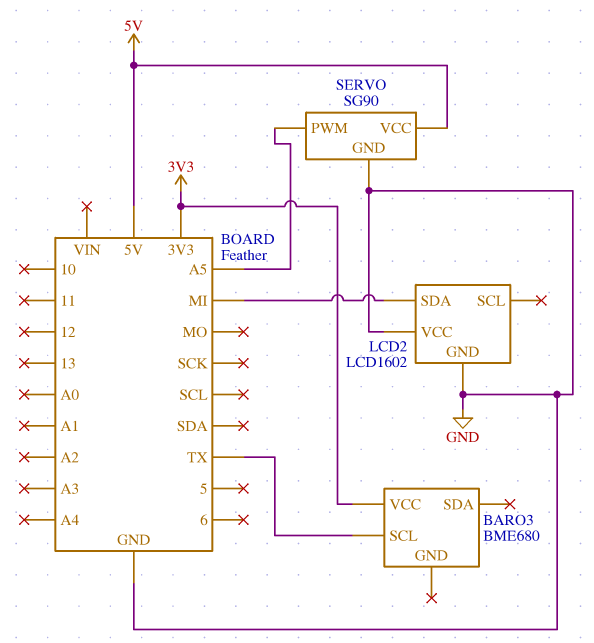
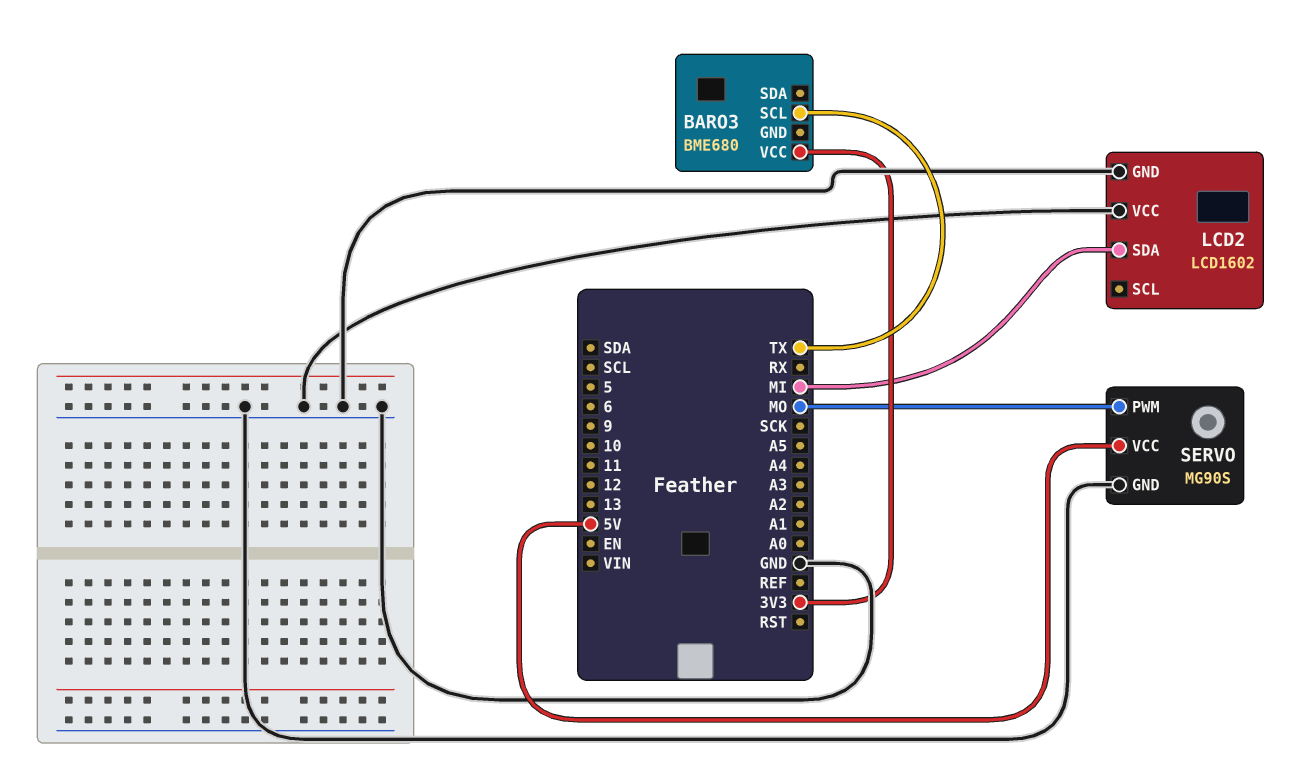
SERVO: SG90 -> MG90S
SERVO pin PWM: A5 -> MO

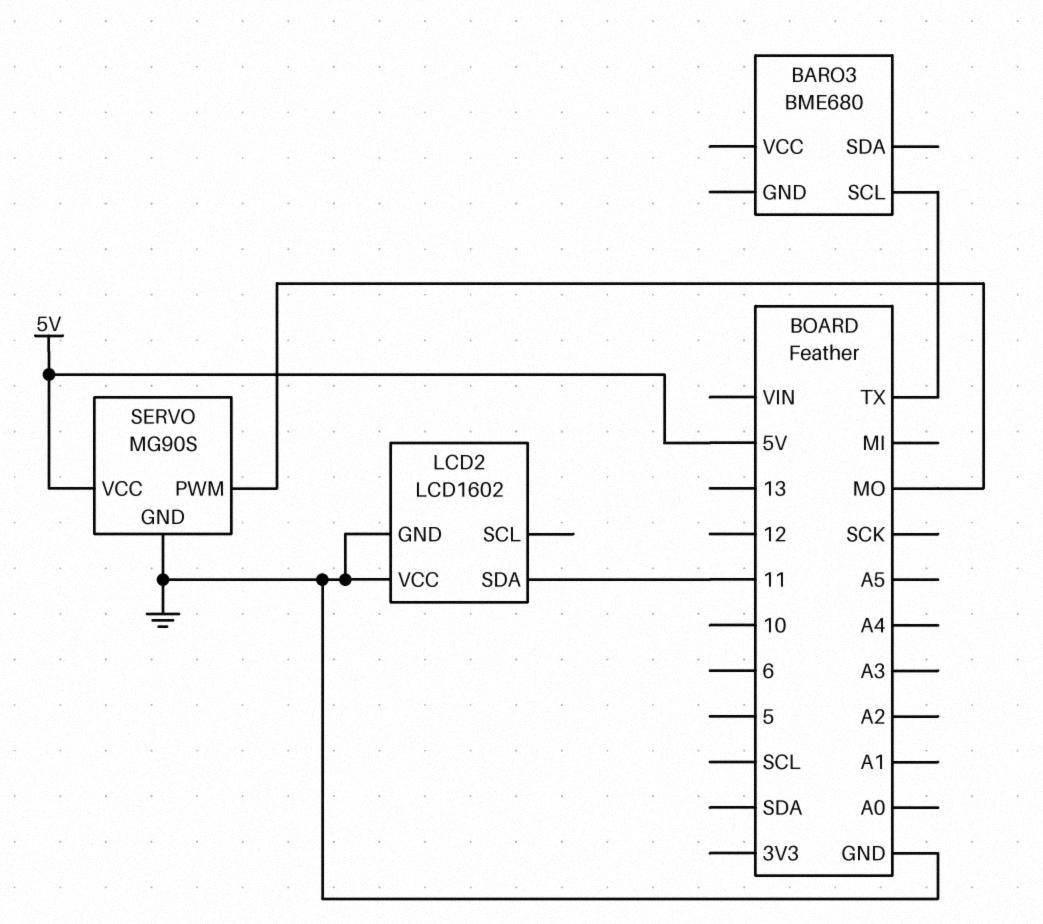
BARO3 pin VCC: 3V3 -> none
LCD2 pin SDA: MI -> 11

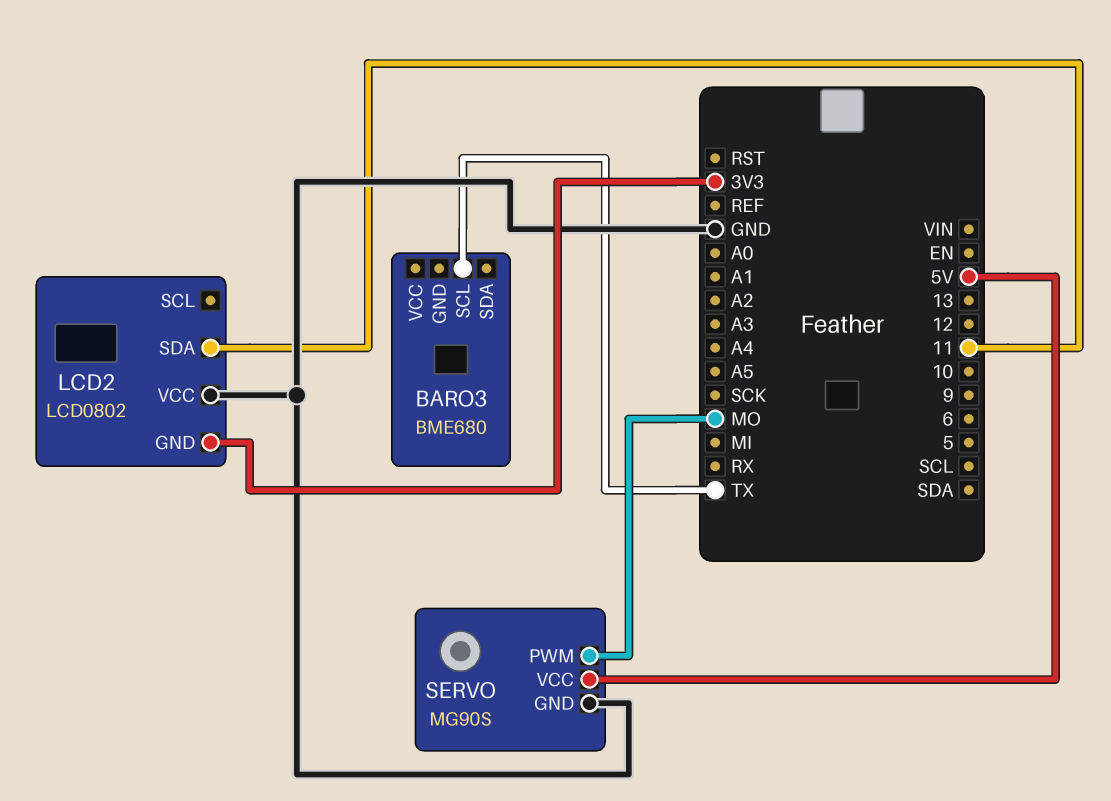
LCD2: LCD1602 -> LCD0802
LCD2 pin GND: GND -> 3V3

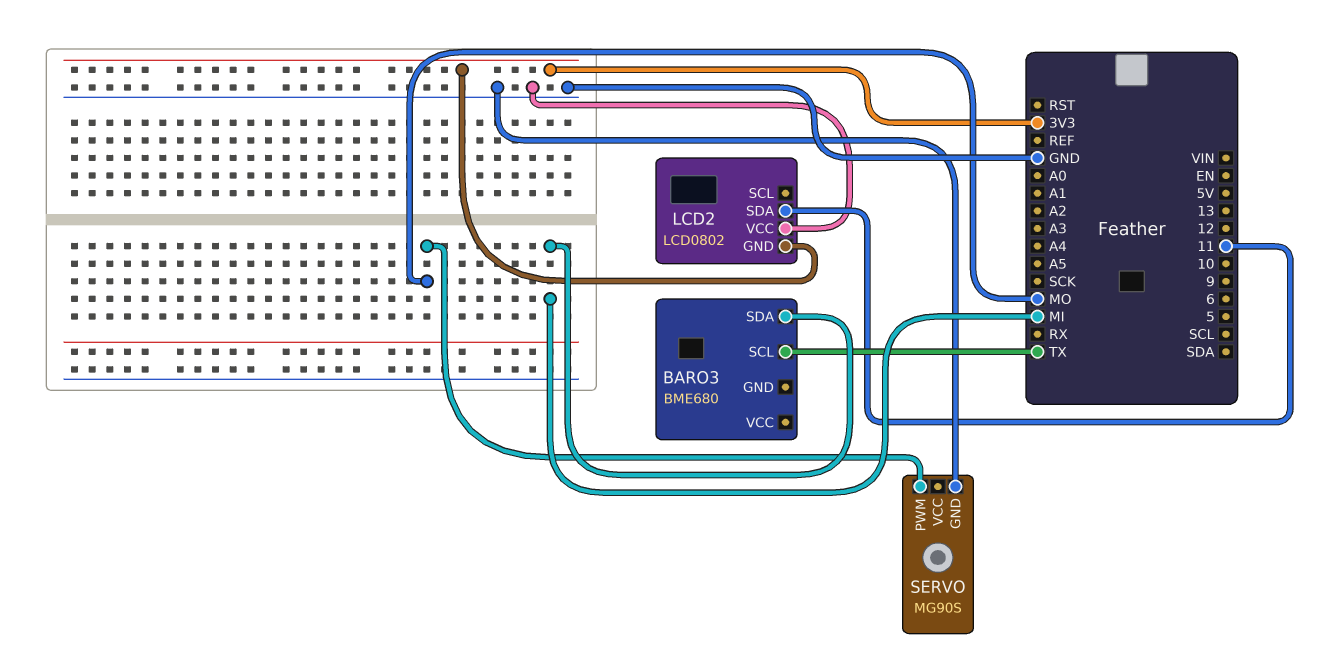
BARO3 pin SDA: none -> MI
SERVO pin VCC: 5V -> none

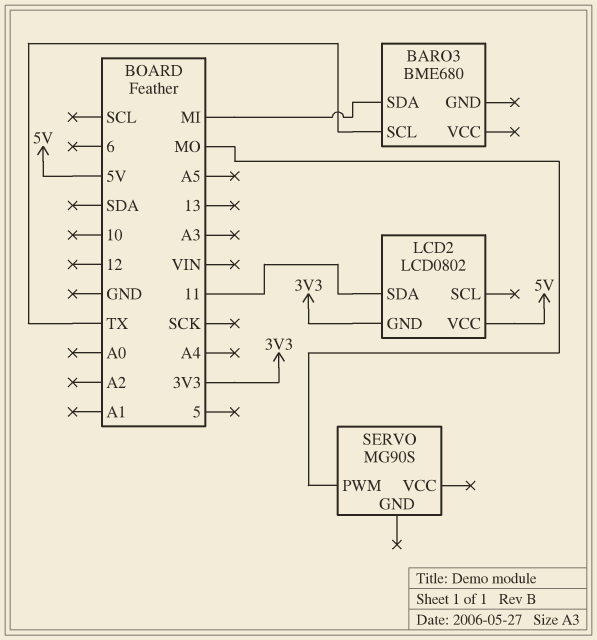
LCD2 pin VCC: GND -> 5V
SERVO pin GND: GND -> none

